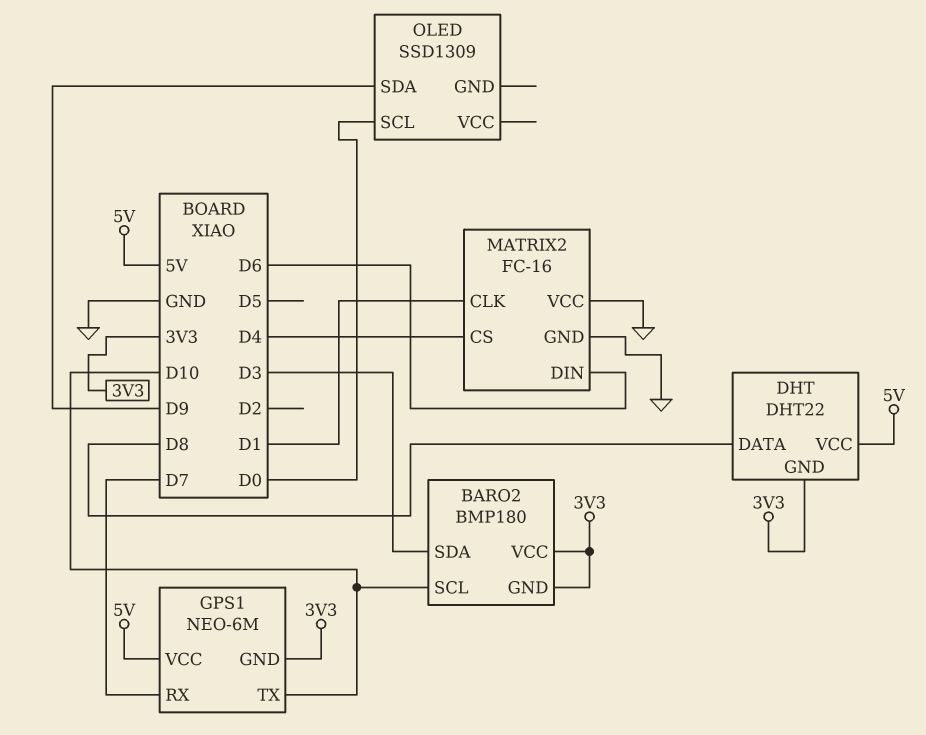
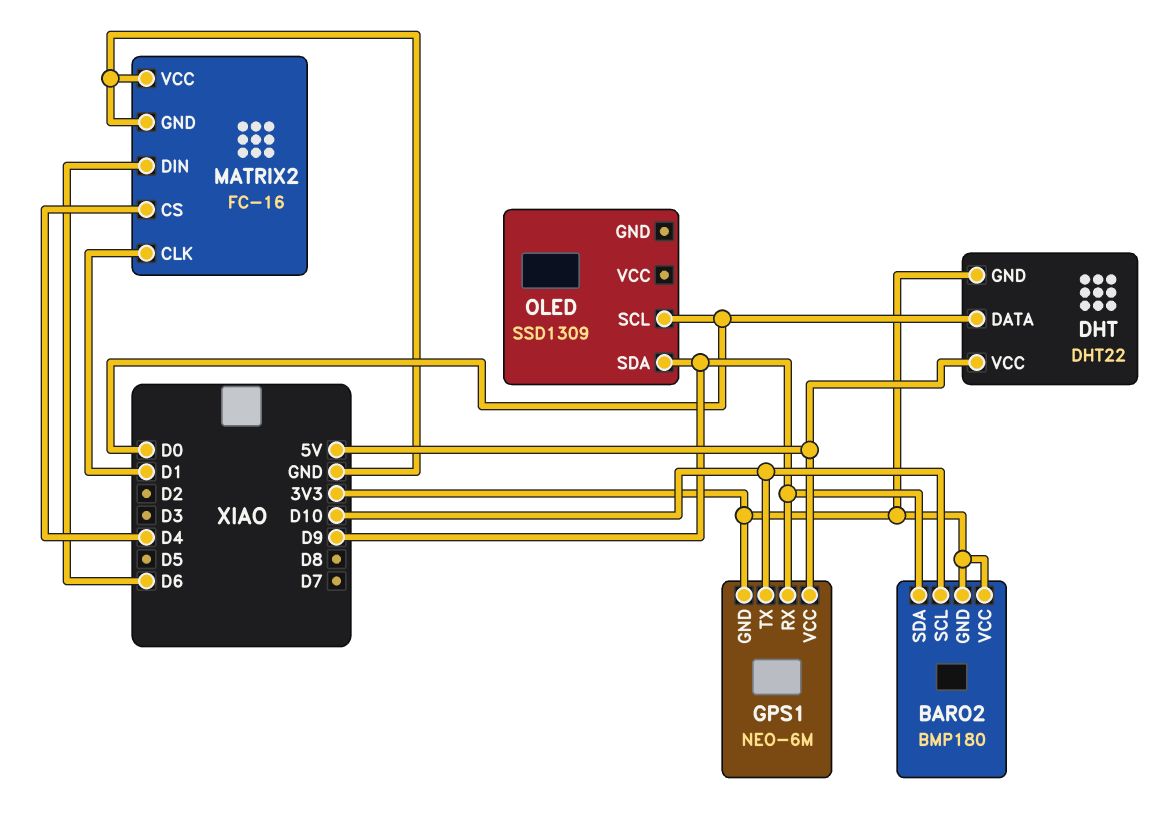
BARO2 pin SDA: D3 -> D9
DHT pin DATA: D8 -> D0
GPS1 pin RX: D7 -> D9

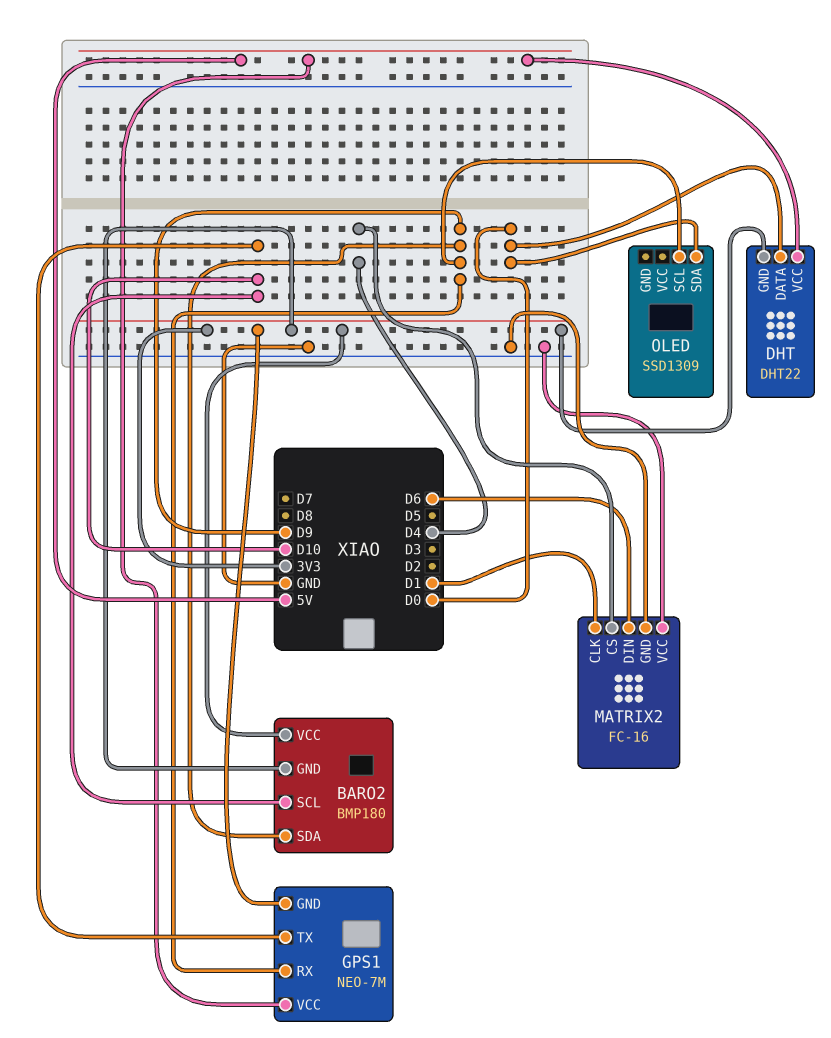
GPS1: NEO-6M -> NEO-7M
OLED pin SCL: D0 -> D9
OLED pin SDA: D9 -> D0

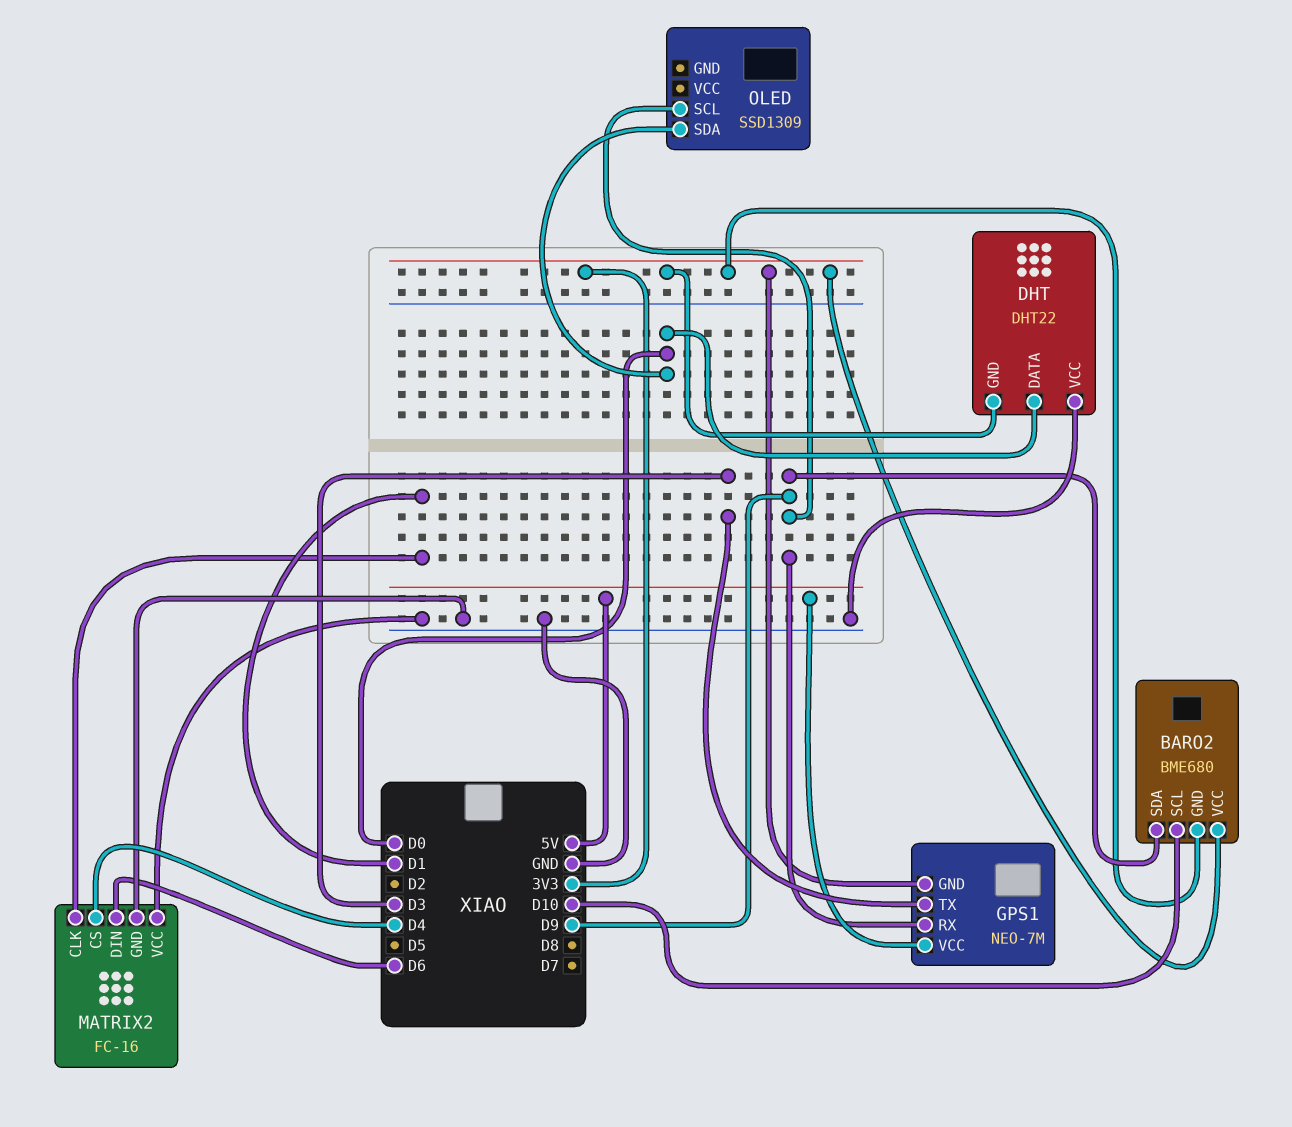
BARO2: BMP180 -> BME680
DHT pin VCC: 5V -> GND
GPS1 pin TX: D10 -> D3

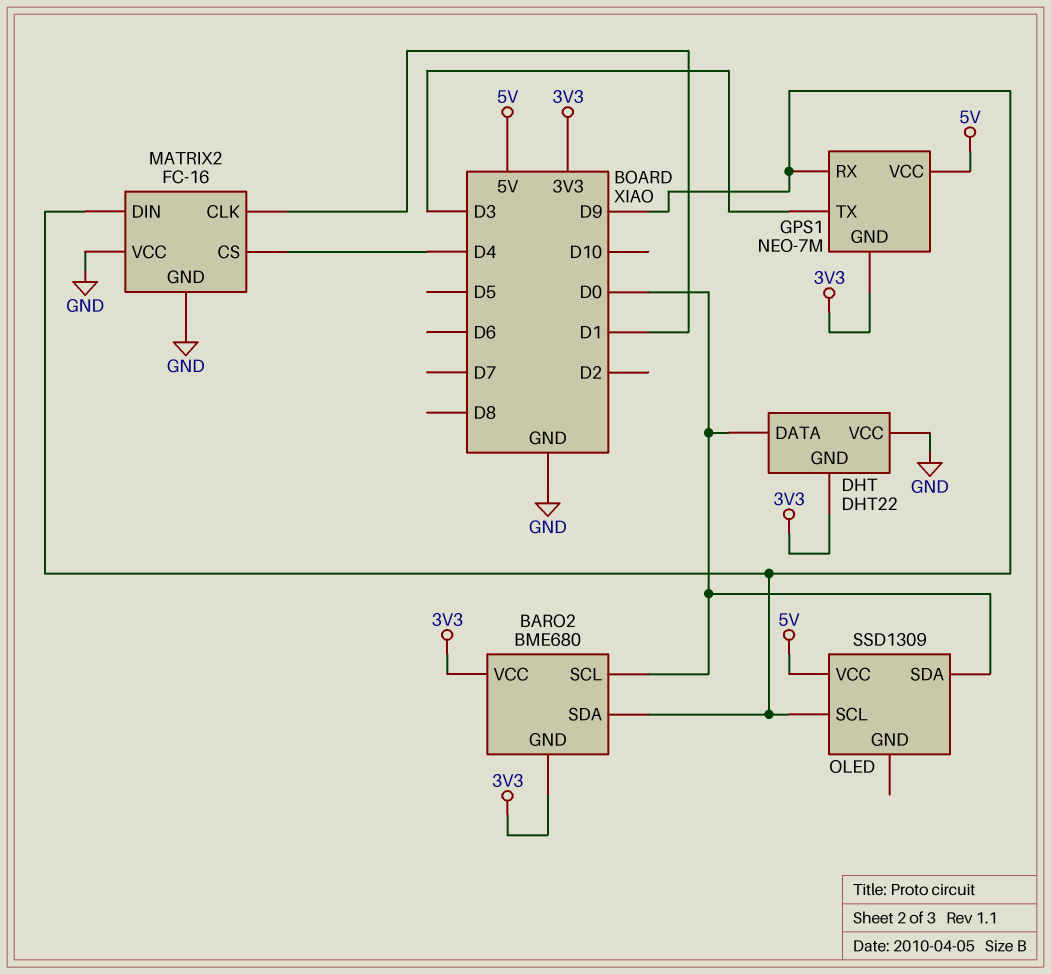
BARO2 pin SCL: D10 -> D0
MATRIX2 pin DIN: D6 -> D9
OLED pin VCC: none -> 5V

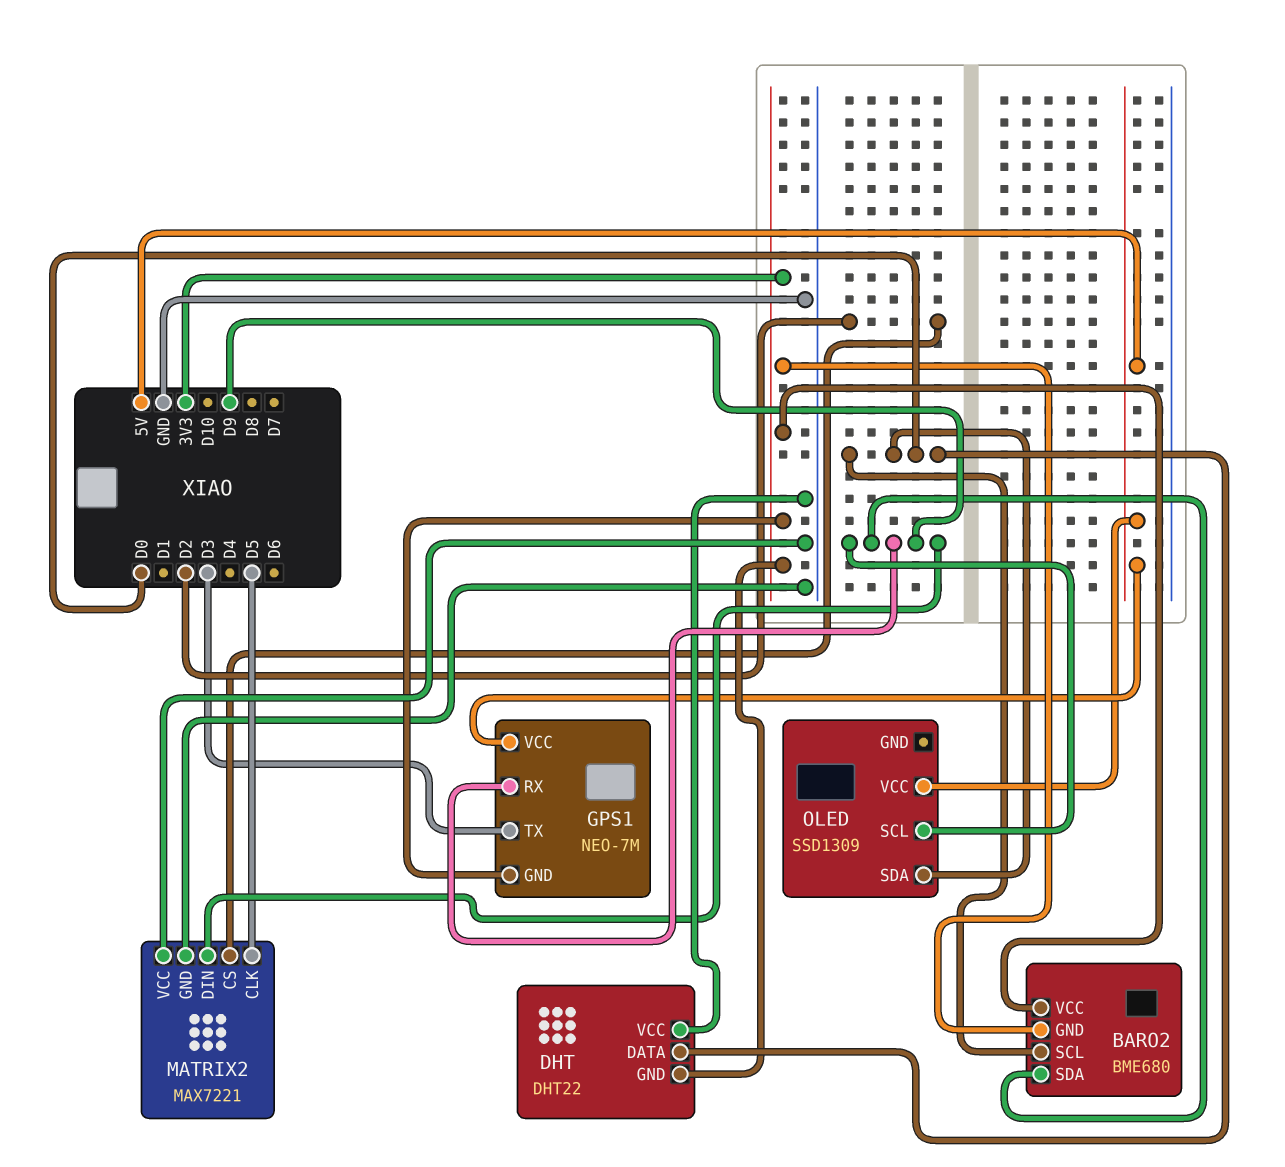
MATRIX2: FC-16 -> MAX7221
MATRIX2 pin CLK: D1 -> D5
MATRIX2 pin CS: D4 -> D2

